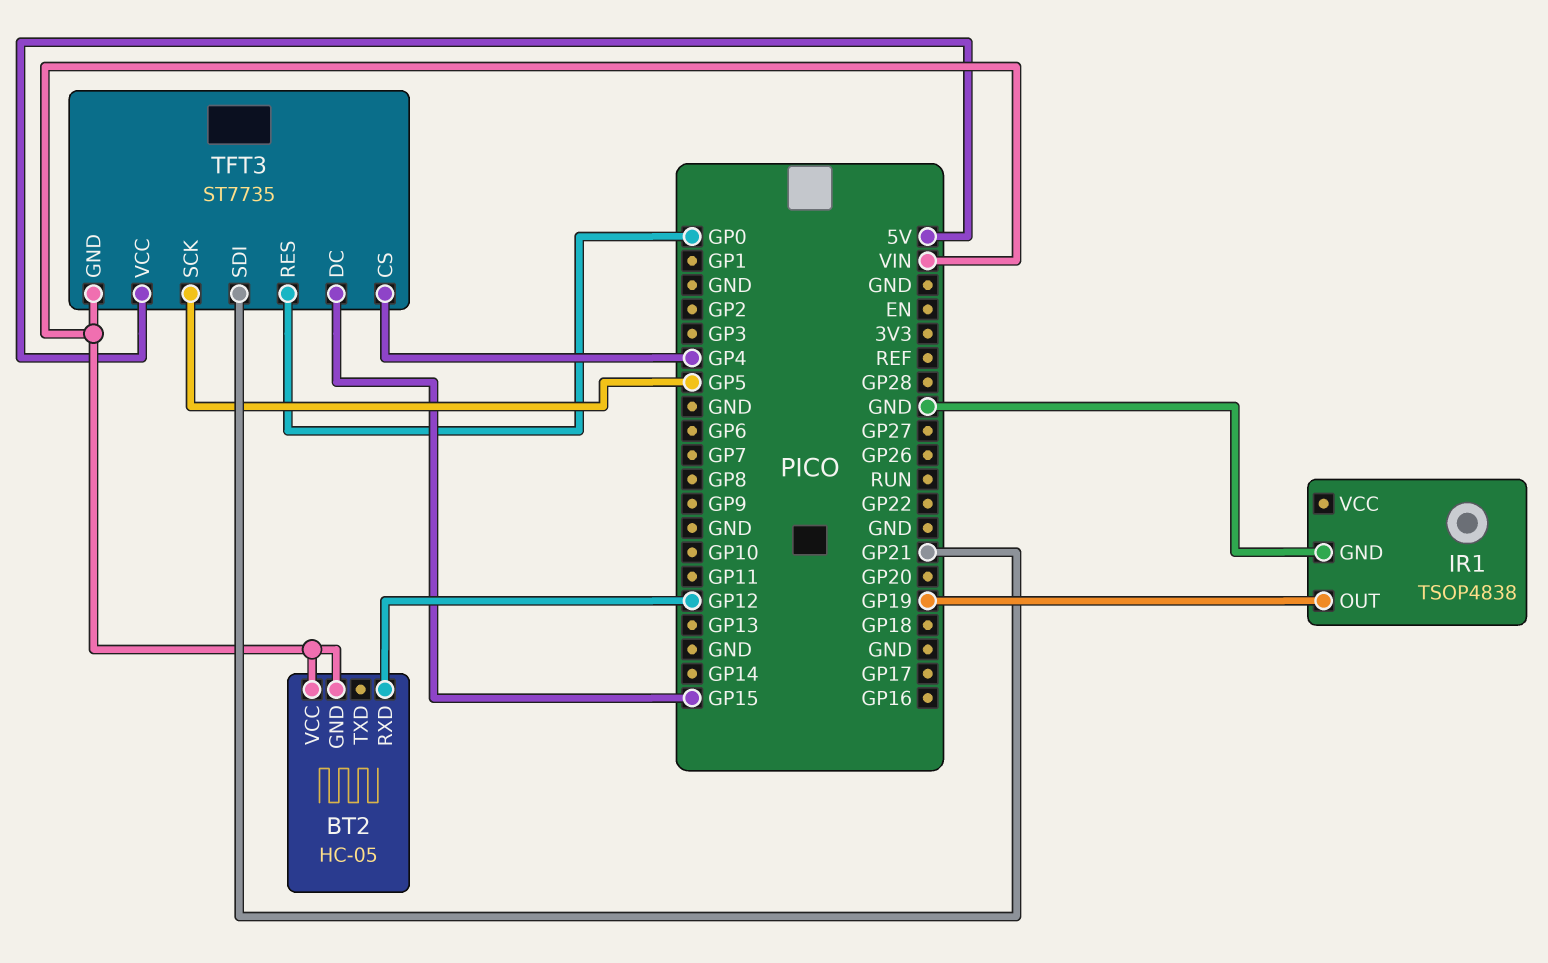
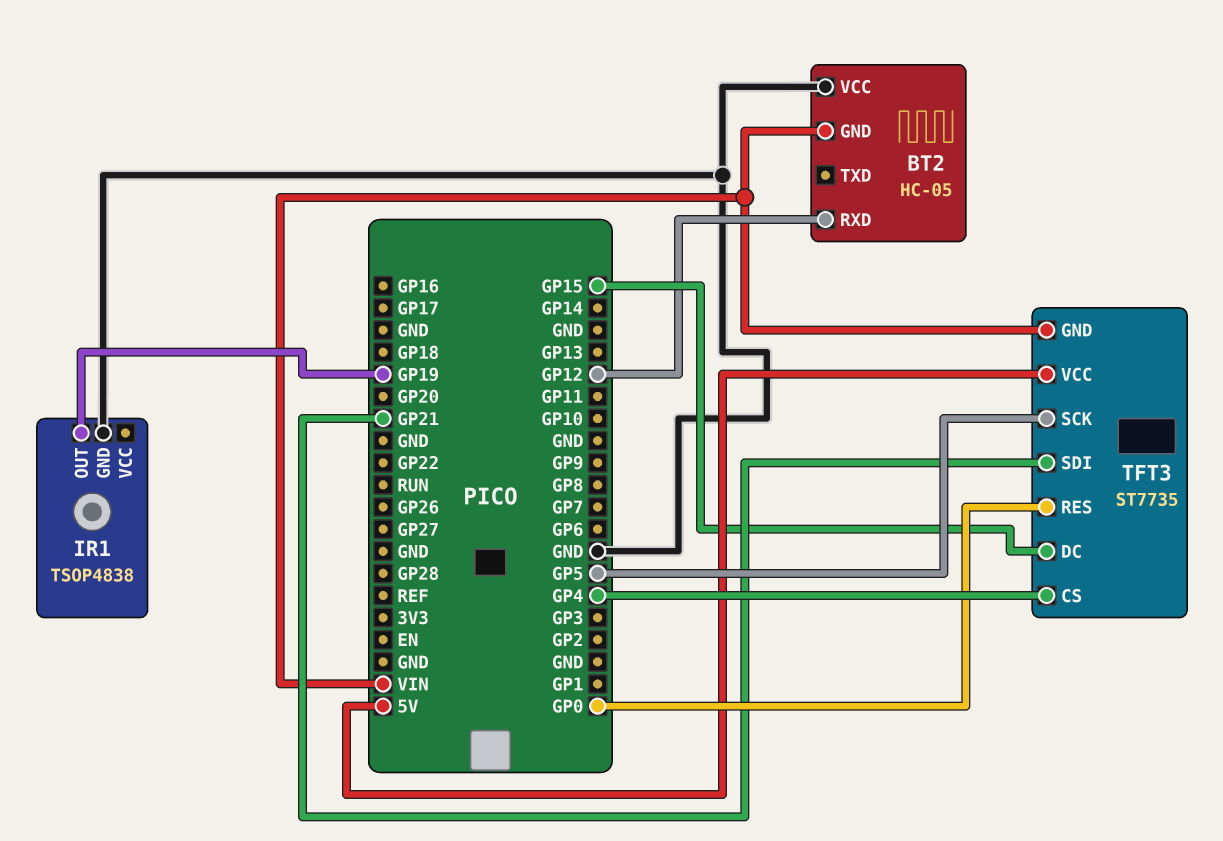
BT2 pin VCC: VIN -> GND

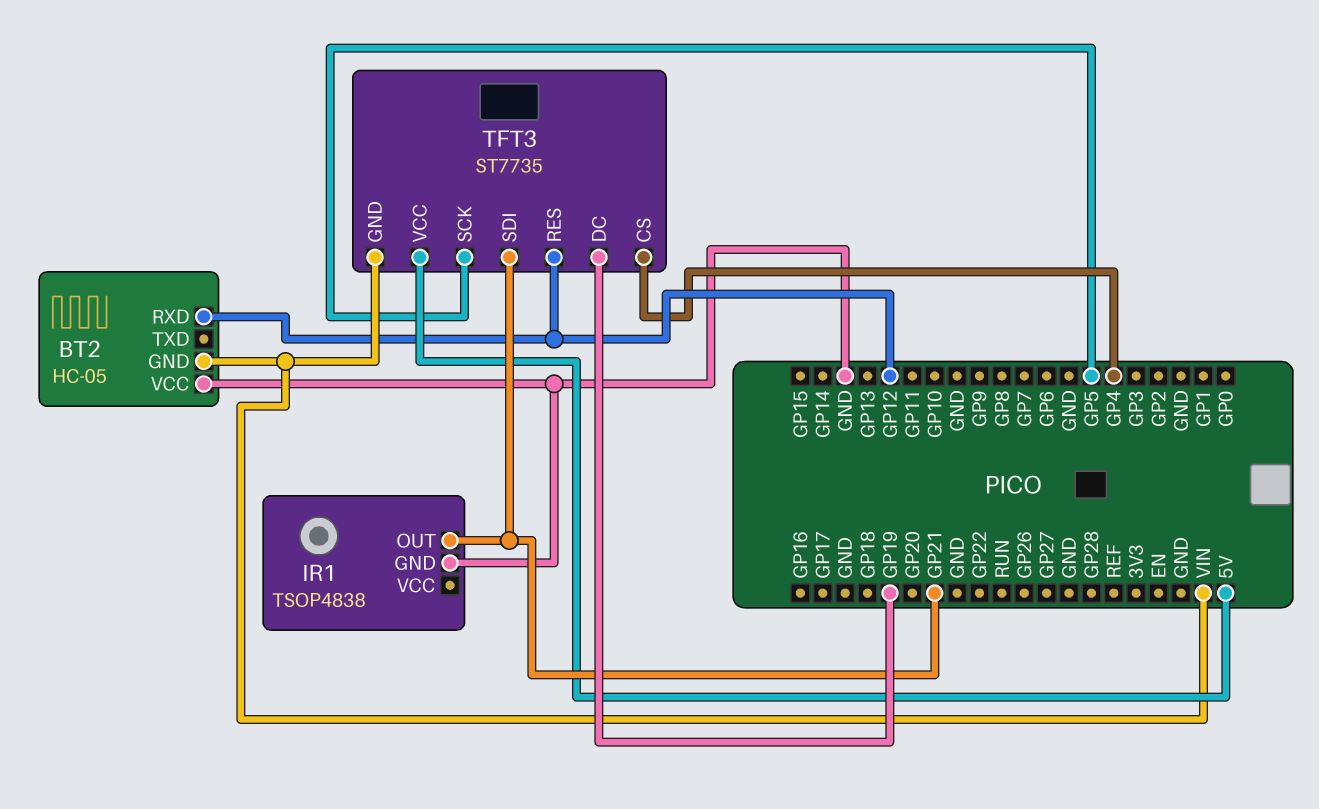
IR1 pin OUT: GP19 -> GP21
TFT3 pin DC: GP15 -> GP19
TFT3 pin RES: GP0 -> GP12

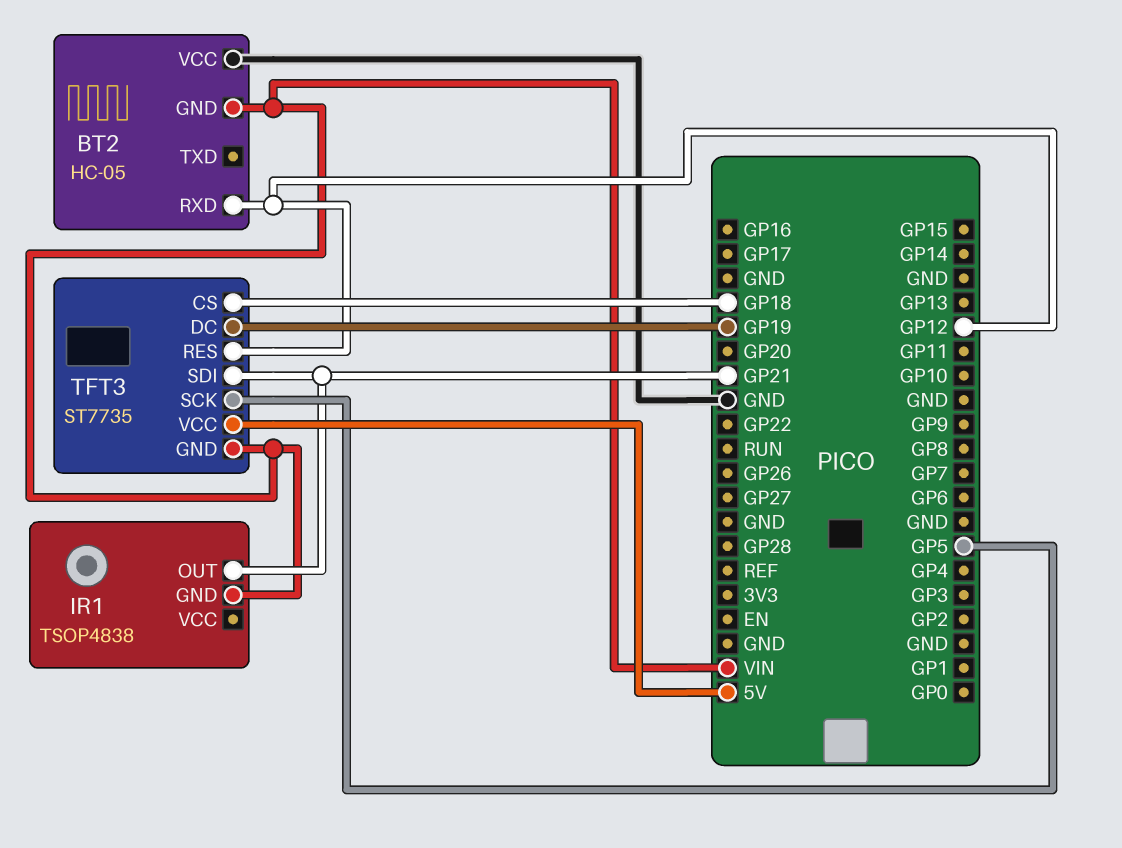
IR1 pin GND: GND -> VIN
TFT3 pin CS: GP4 -> GP18

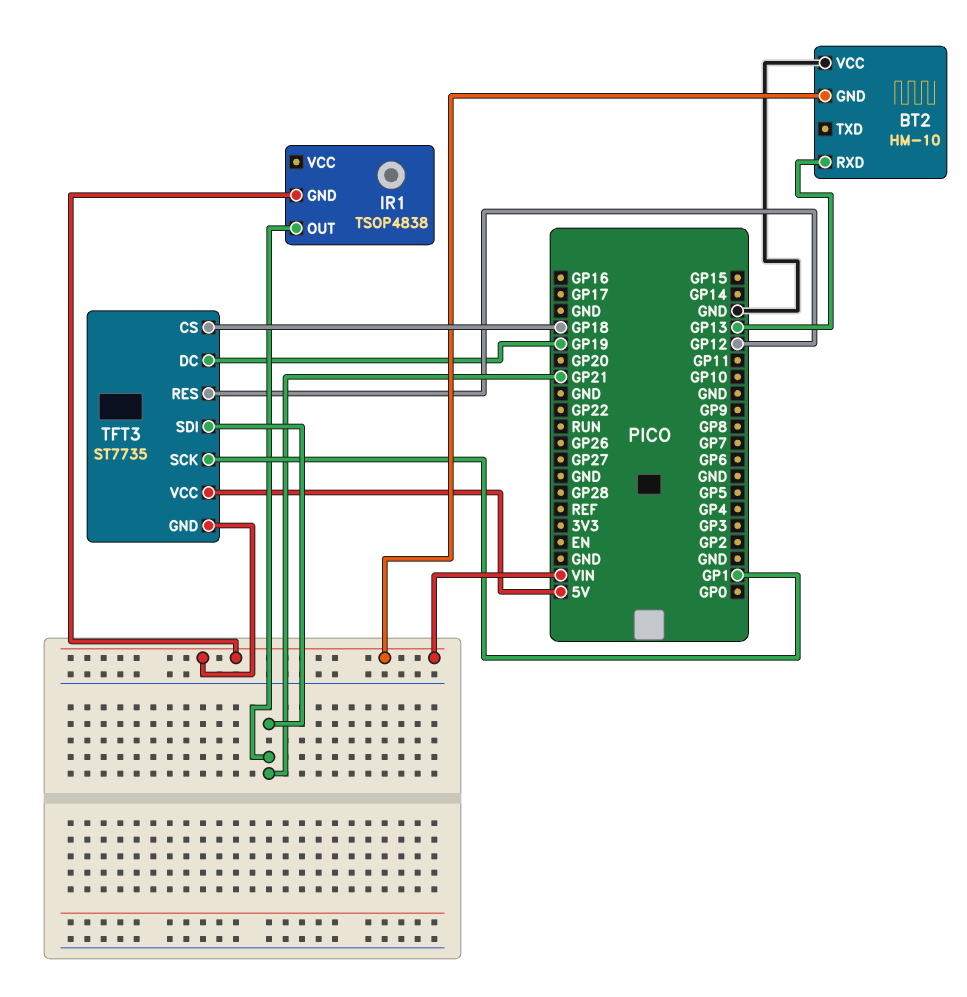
BT2: HC-05 -> HM-10
BT2 pin RXD: GP12 -> GP13
TFT3 pin SCK: GP5 -> GP1

